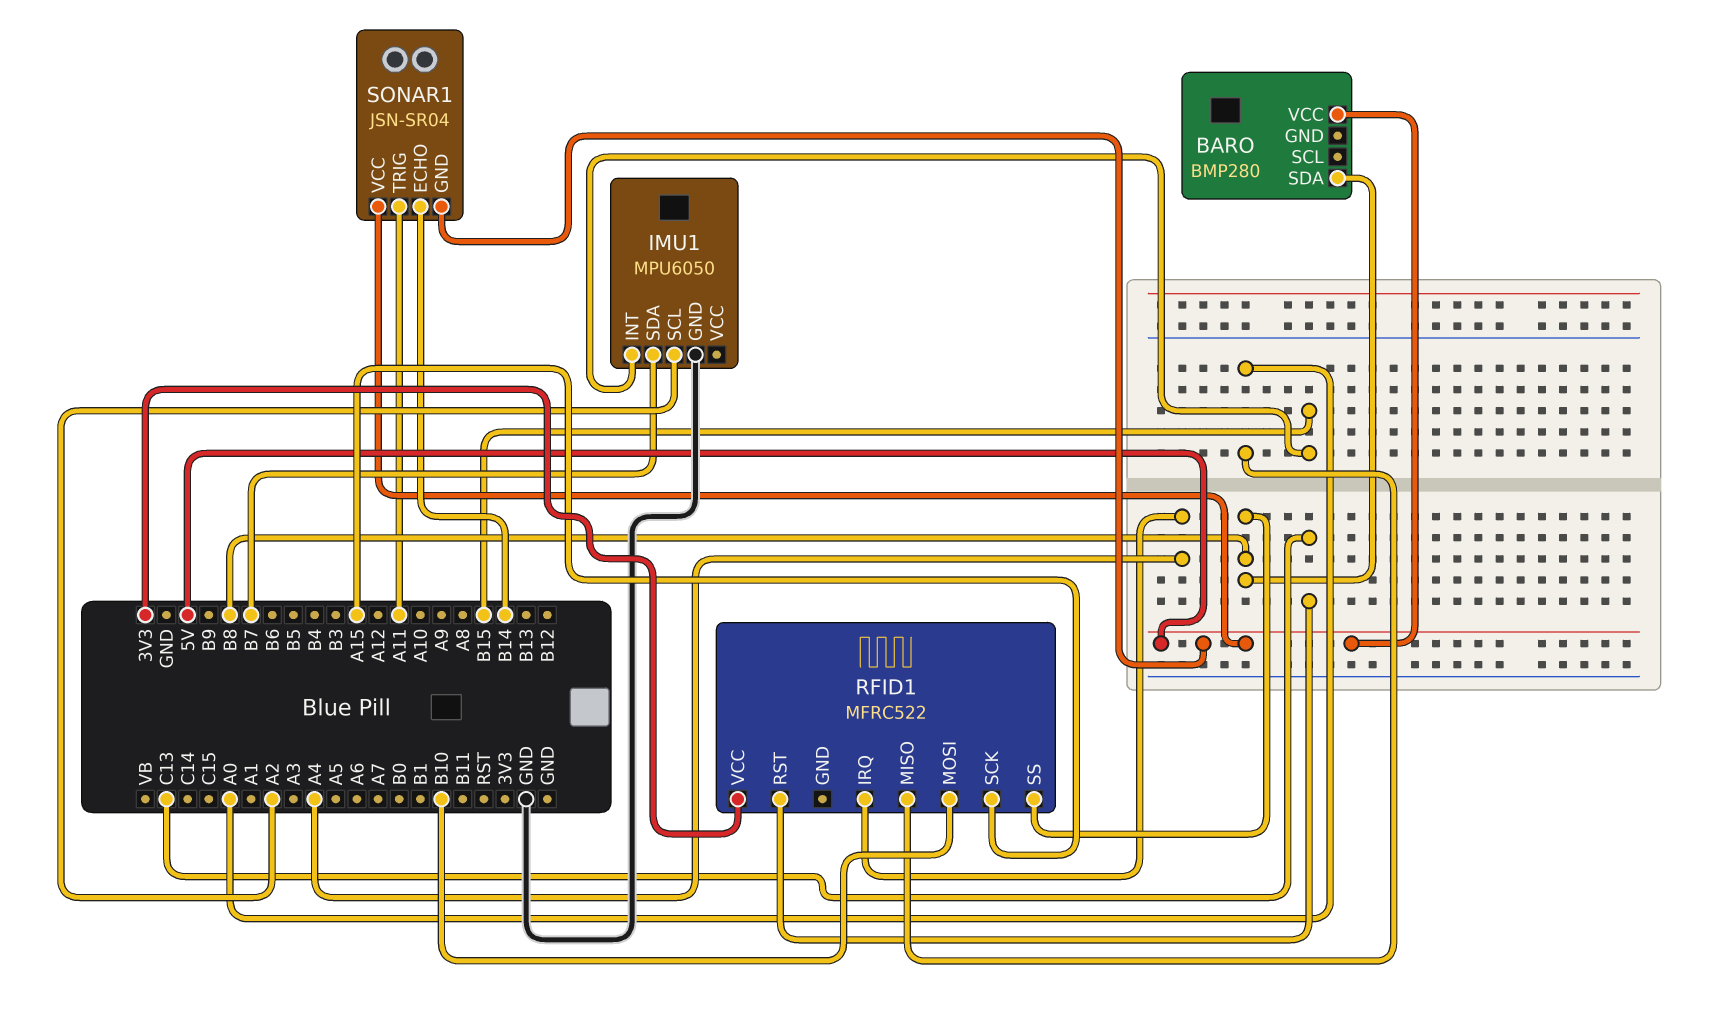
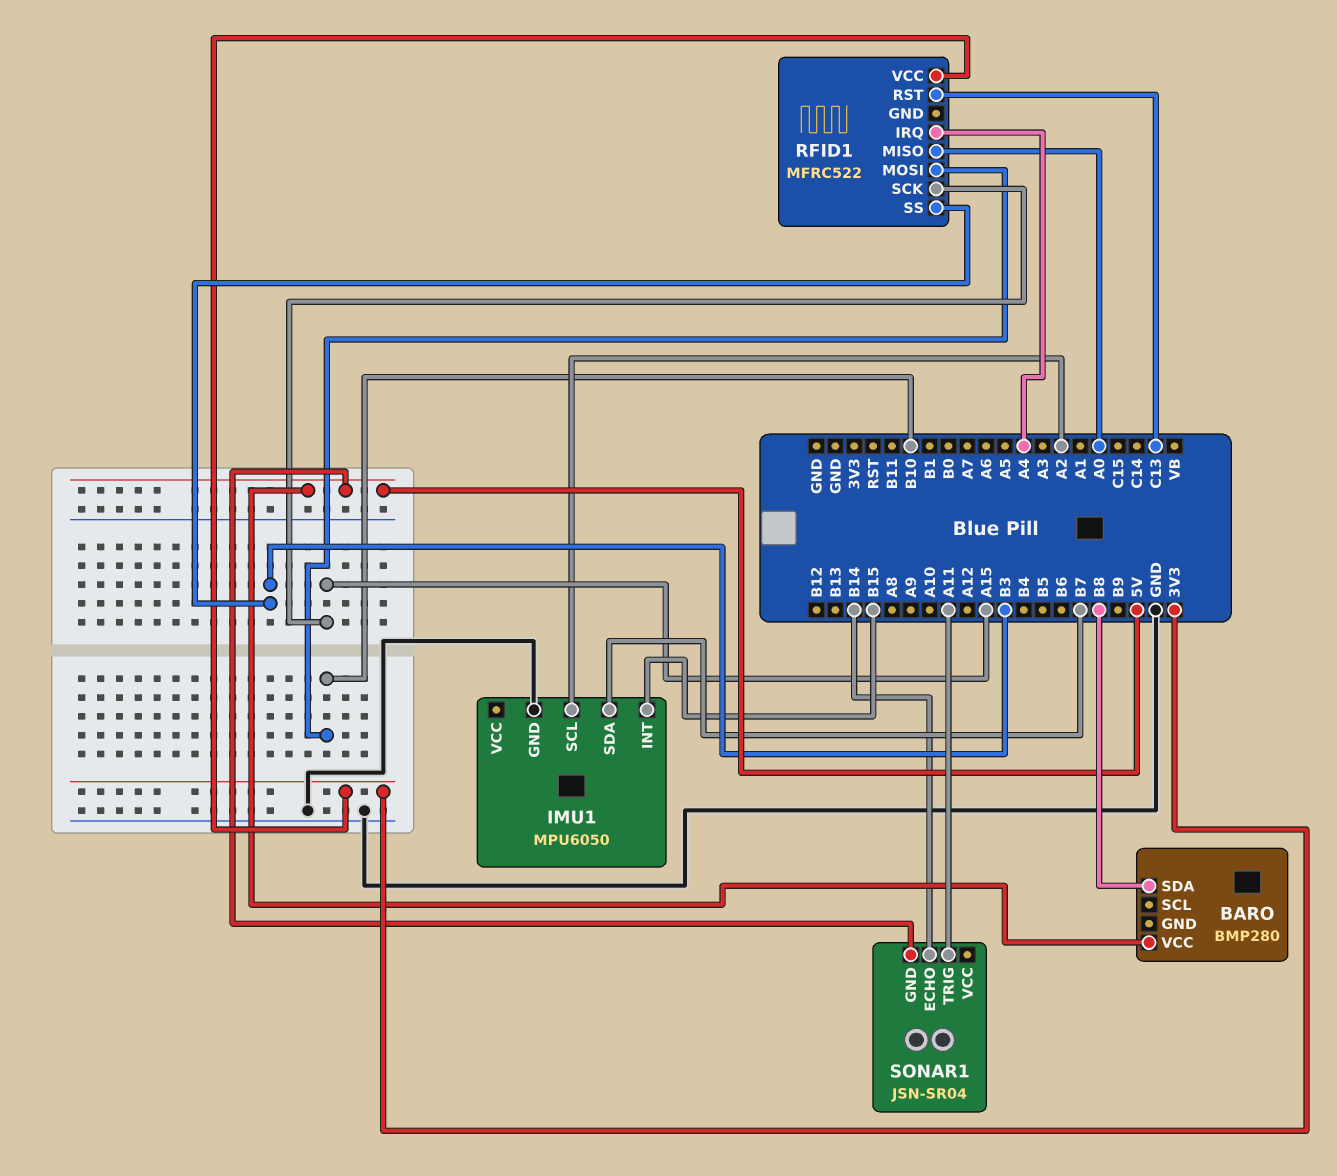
RFID1 pin SS: B8 -> B3
SONAR1 pin VCC: 5V -> none

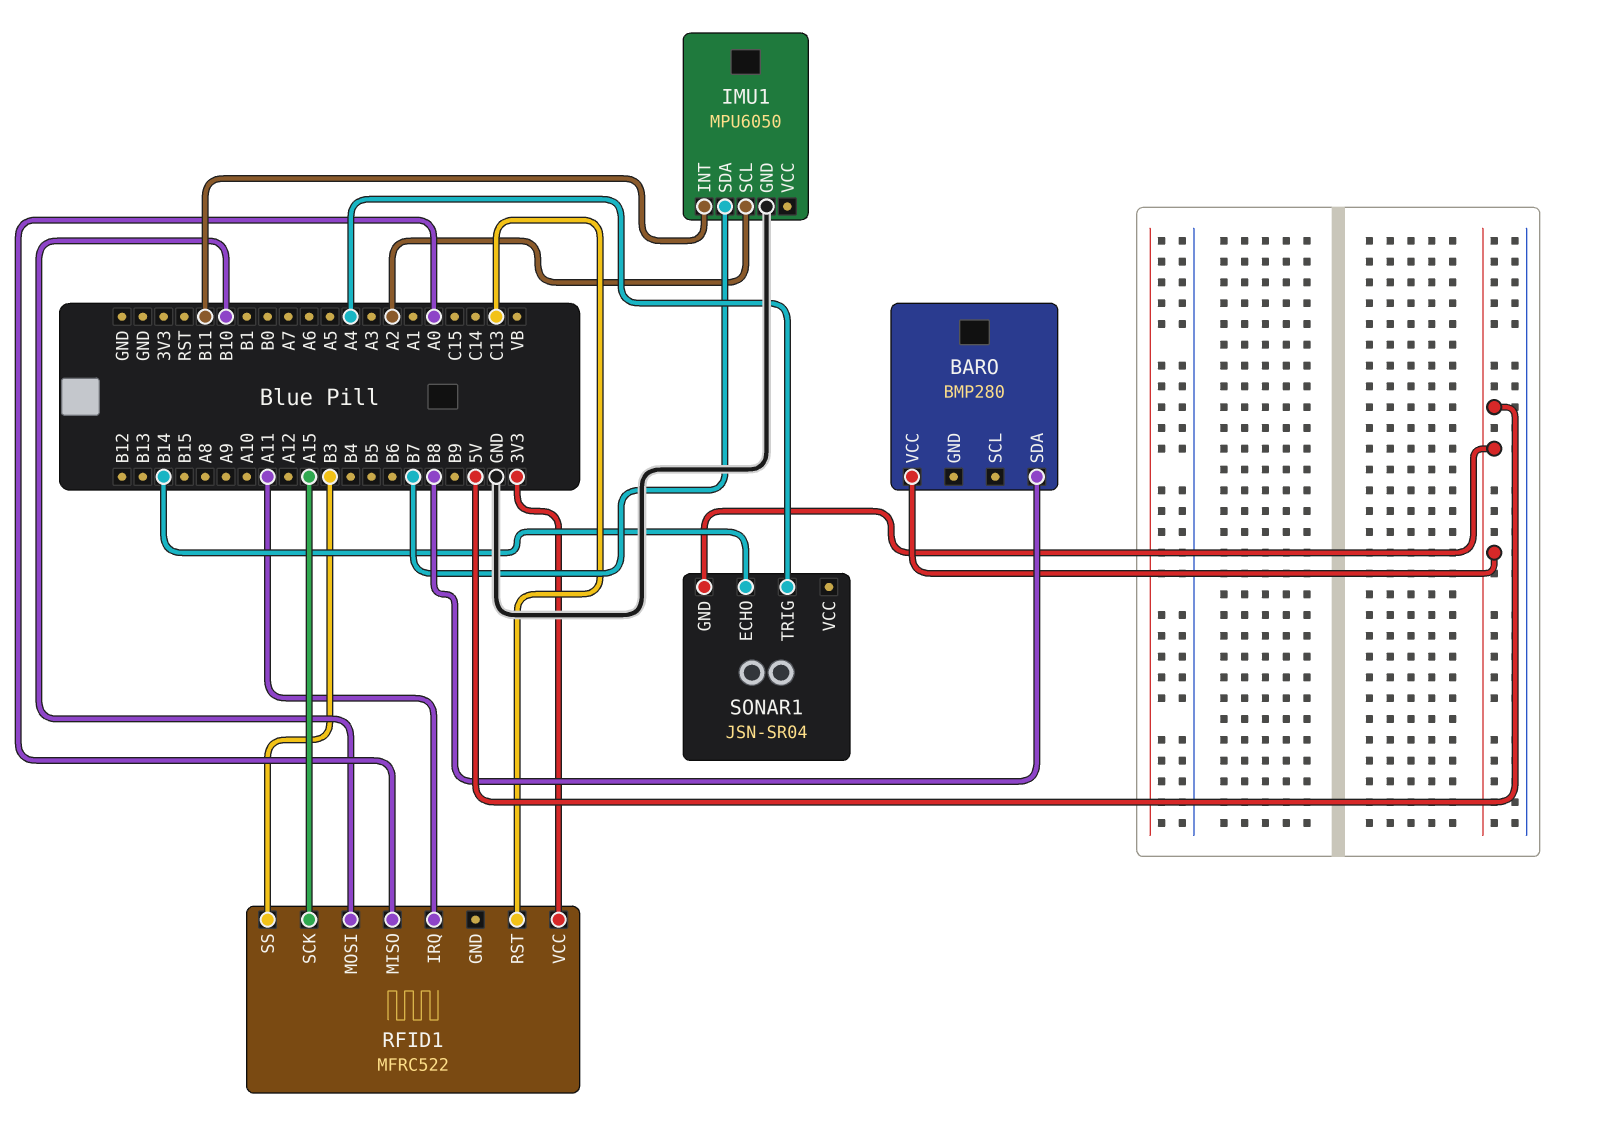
IMU1 pin INT: B15 -> B11
RFID1 pin IRQ: A4 -> A11
SONAR1 pin TRIG: A11 -> A4

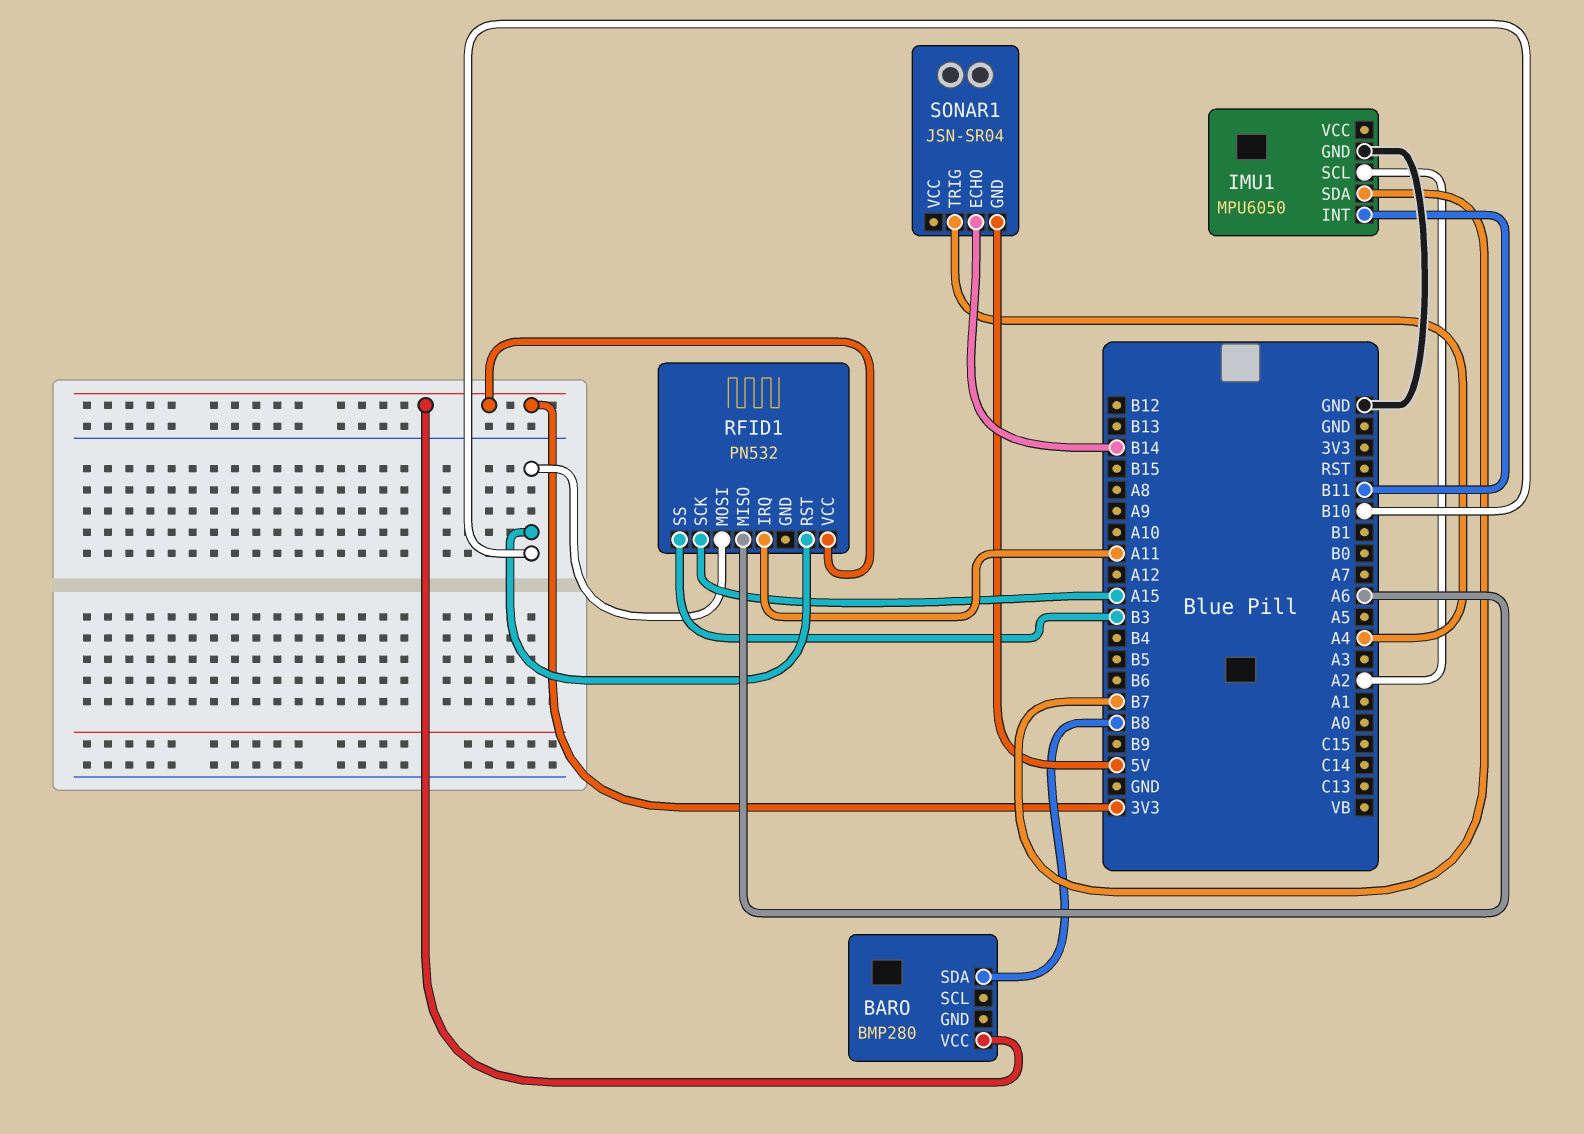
BARO pin VCC: 5V -> 3V3
RFID1: MFRC522 -> PN532
RFID1 pin MISO: A0 -> A6
RFID1 pin RST: C13 -> B10

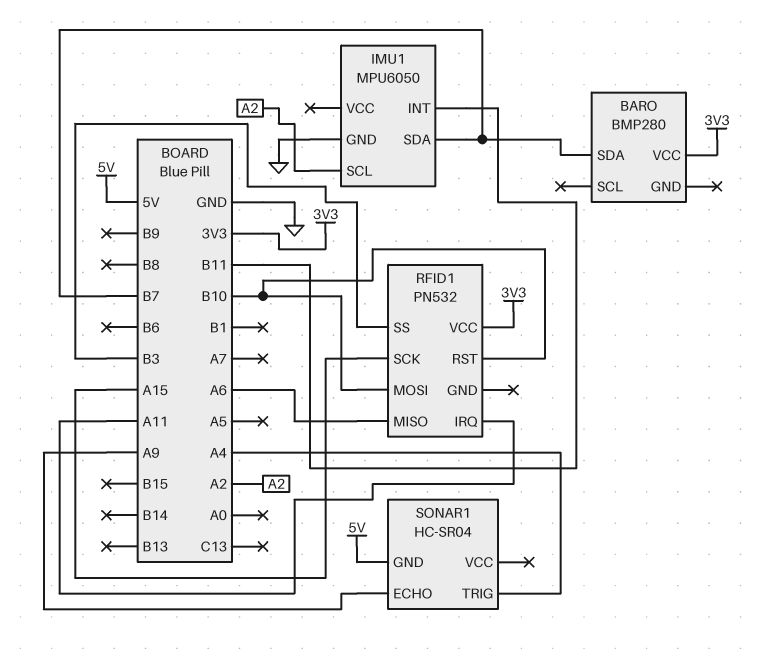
BARO pin SDA: B8 -> B7
SONAR1: JSN-SR04 -> HC-SR04
SONAR1 pin ECHO: B14 -> A9

